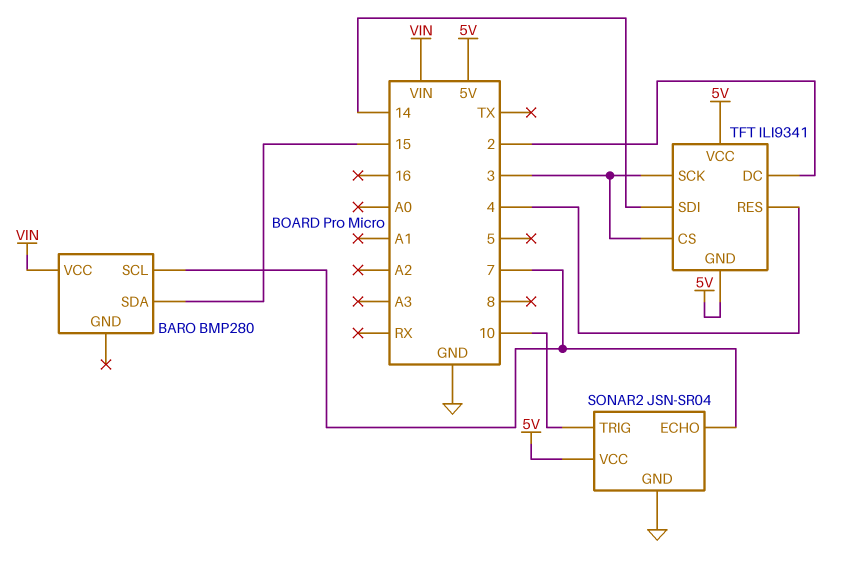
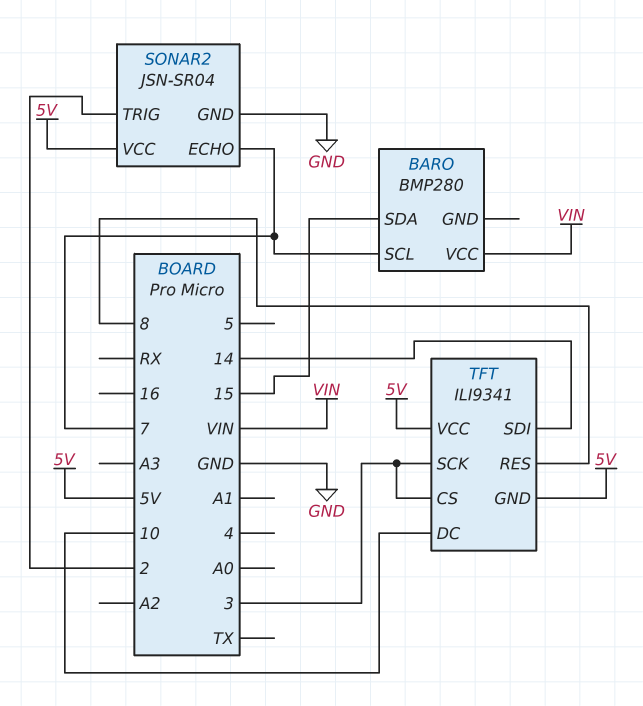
SONAR2 pin TRIG: 10 -> 2
TFT pin DC: 2 -> 10
TFT pin RES: 4 -> 8

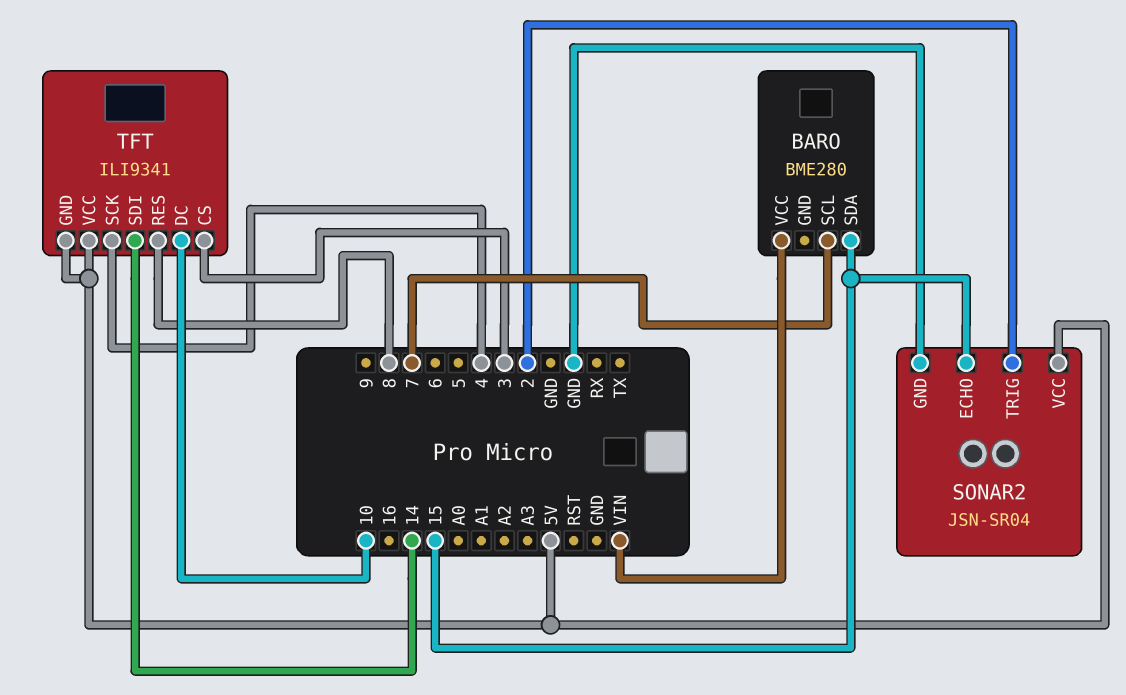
BARO: BMP280 -> BME280
SONAR2 pin ECHO: 7 -> 15
TFT pin SCK: 3 -> 4

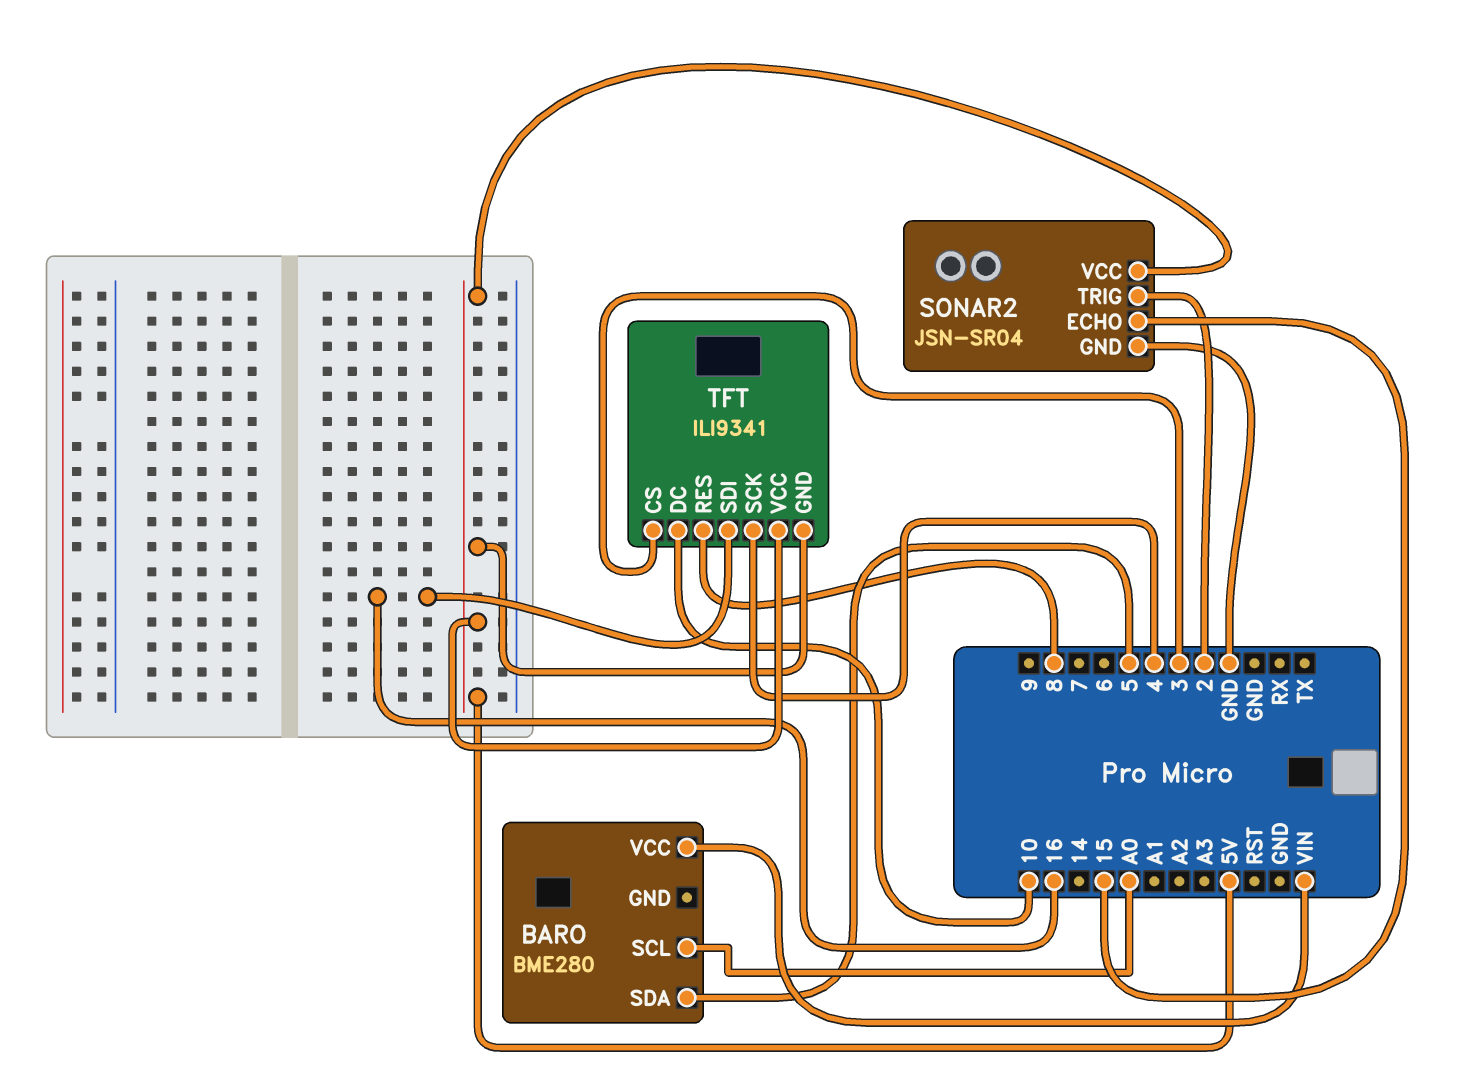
BARO pin SCL: 7 -> A0
BARO pin SDA: 15 -> 5
TFT pin SDI: 14 -> 16

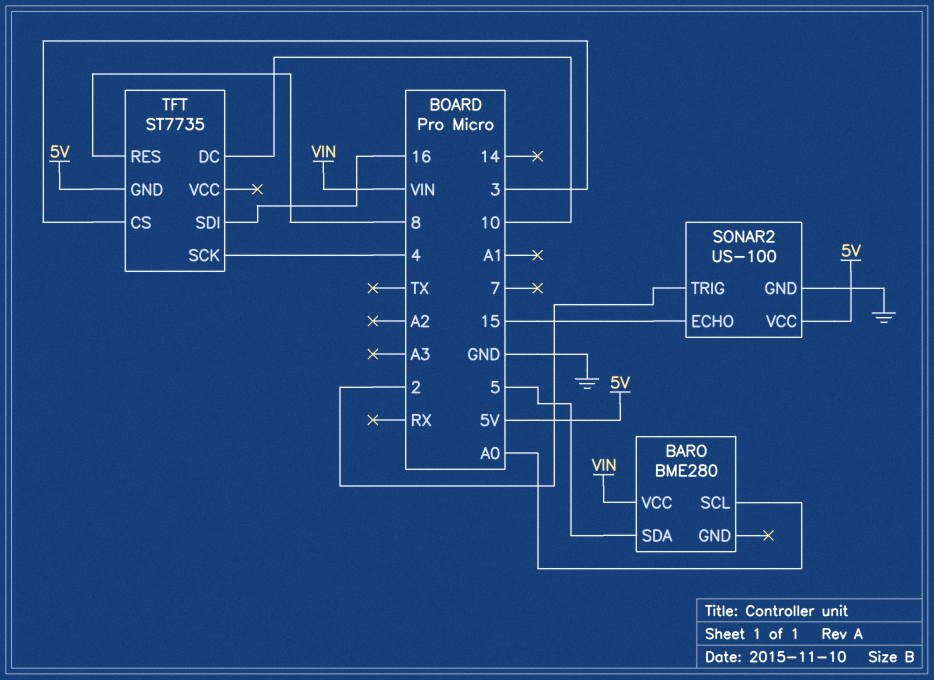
SONAR2: JSN-SR04 -> US-100
TFT: ILI9341 -> ST7735
TFT pin VCC: 5V -> none

